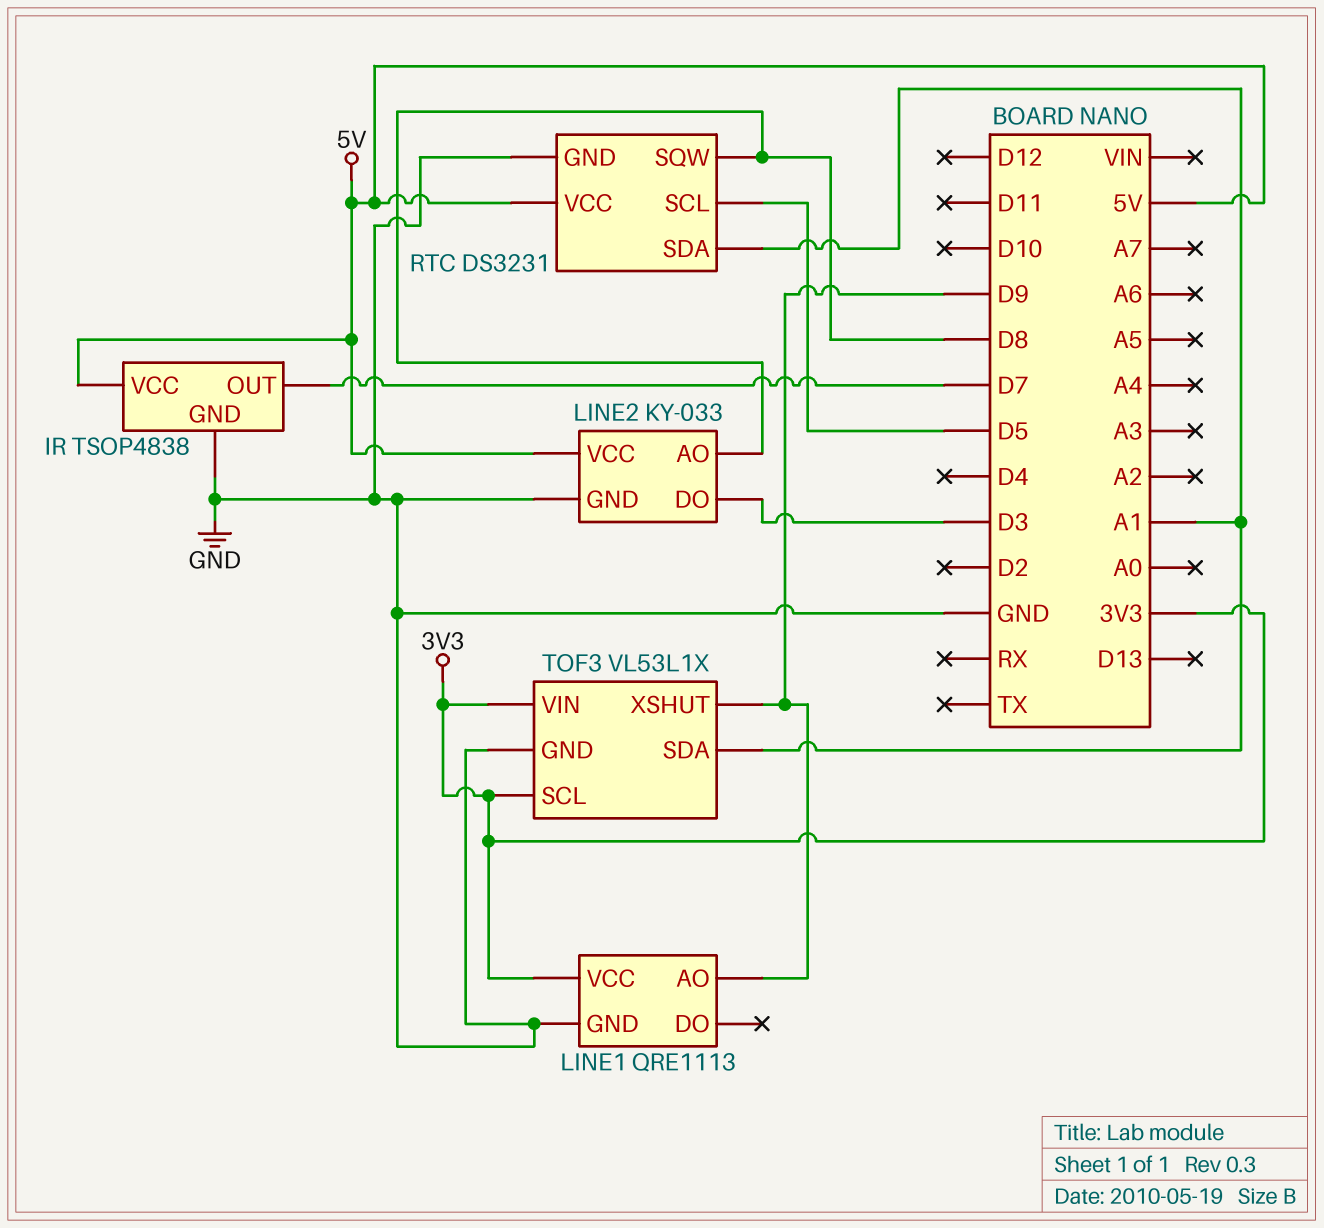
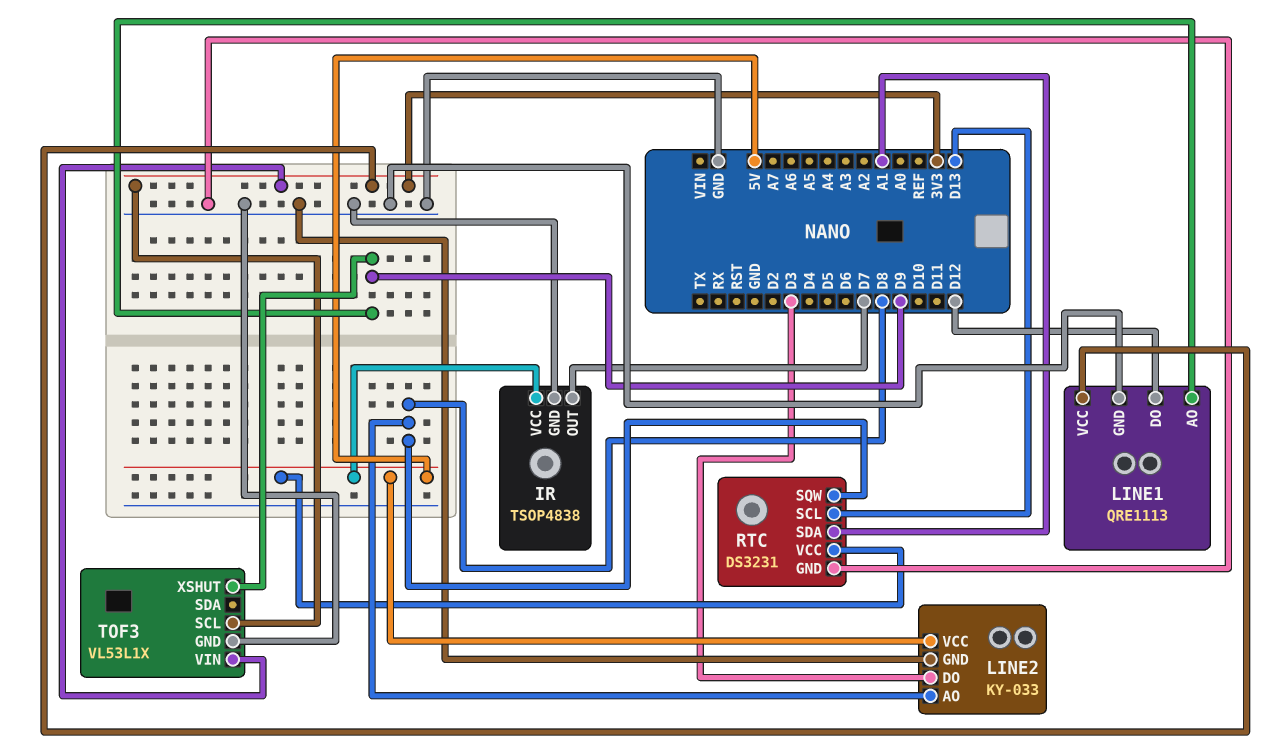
LINE1 pin DO: none -> D12
RTC pin SCL: D5 -> D13
TOF3 pin SDA: A1 -> none

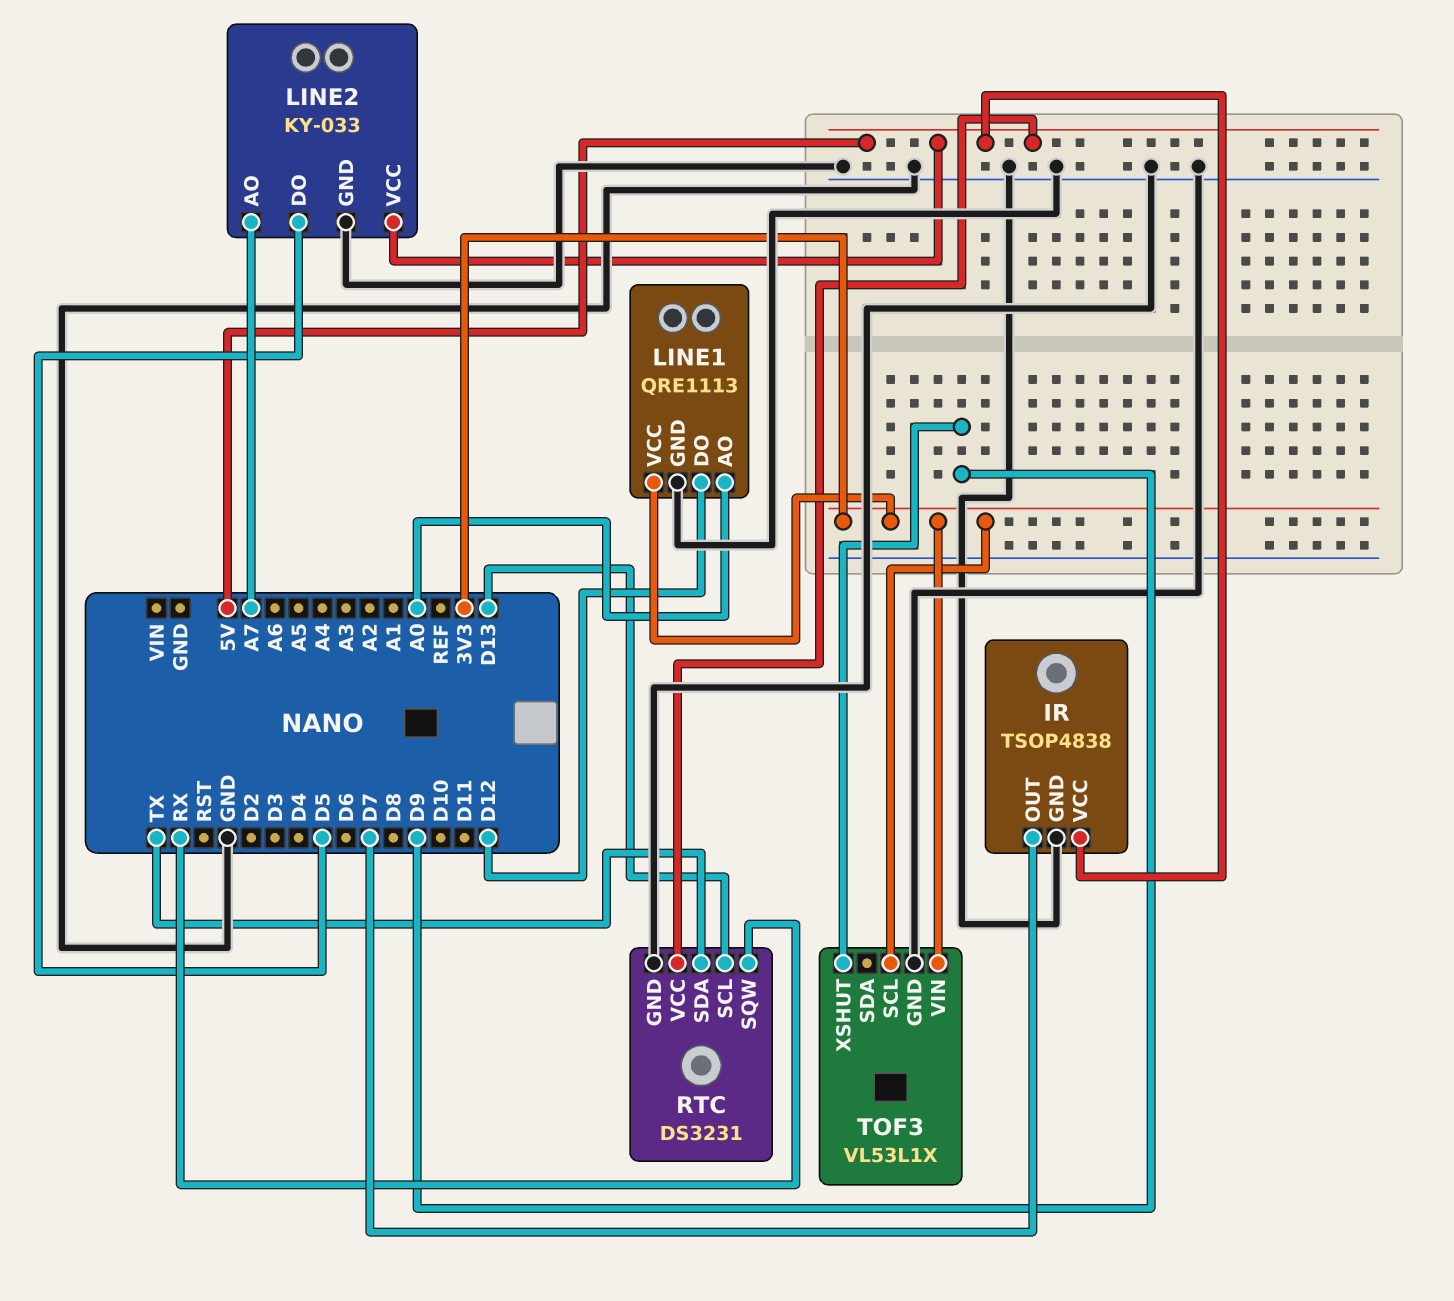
LINE1 pin AO: D9 -> A0
LINE2 pin AO: D8 -> A7
LINE2 pin DO: D3 -> D5
RTC pin SDA: A1 -> TX
RTC pin SQW: D8 -> RX

